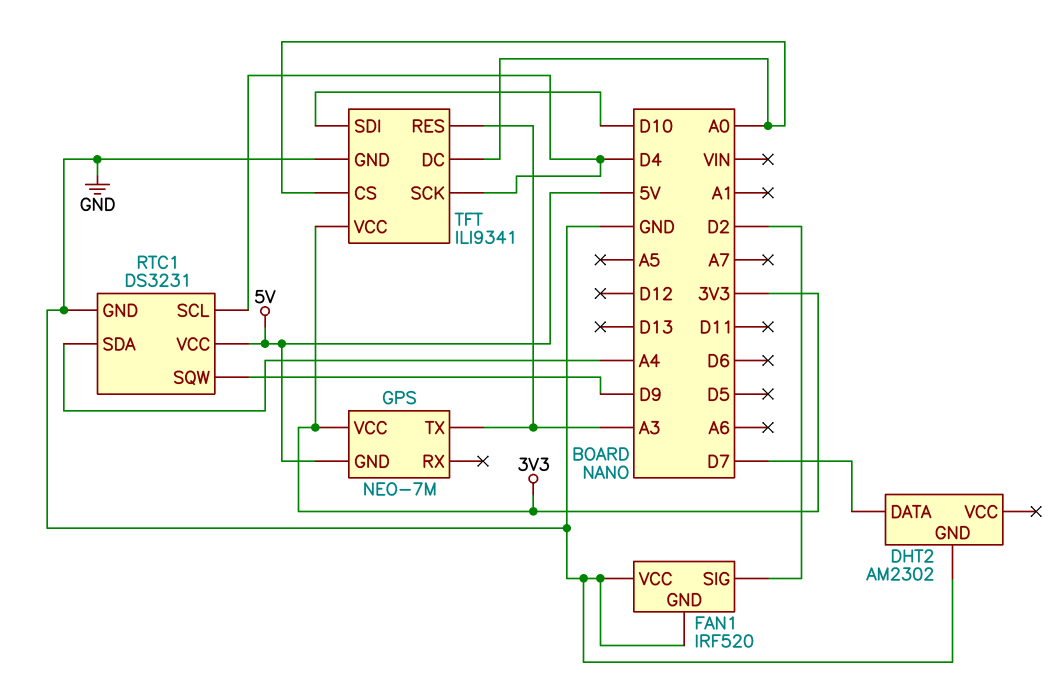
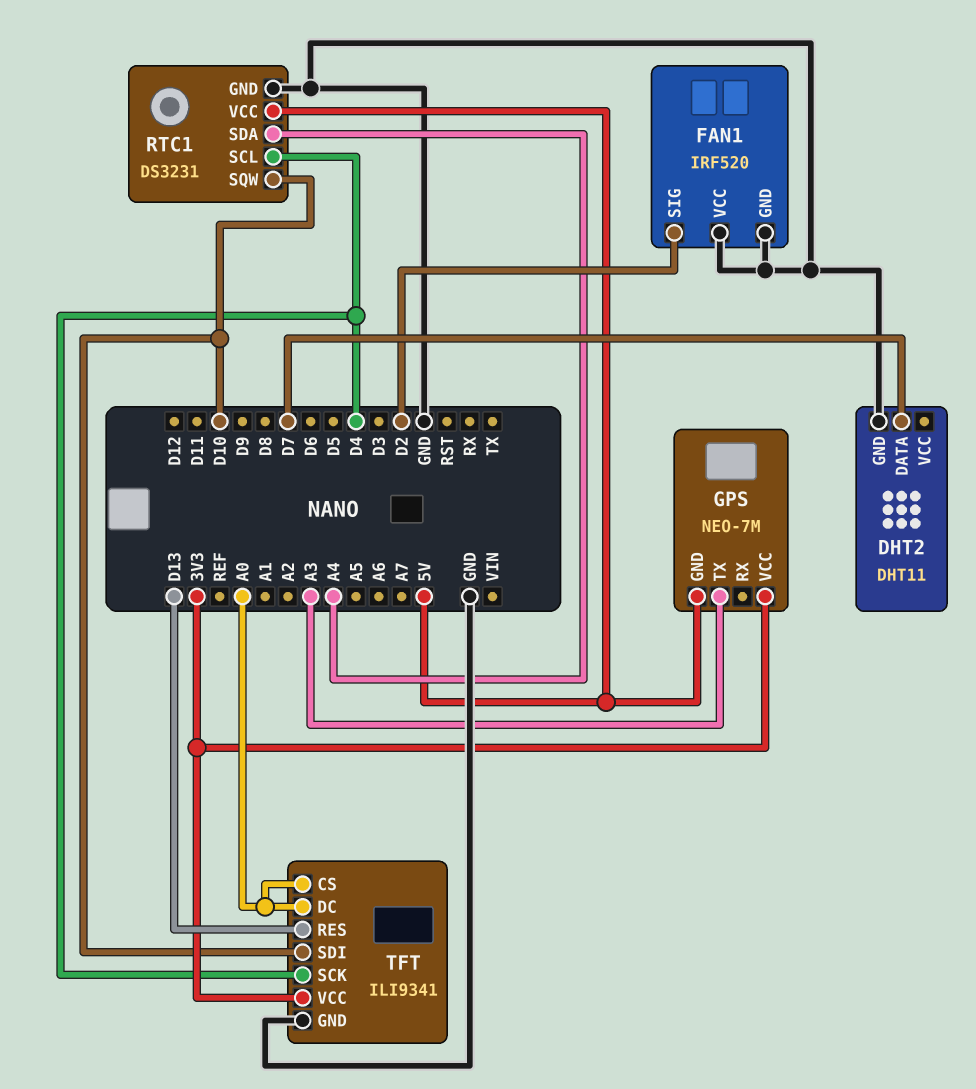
DHT2: AM2302 -> DHT11
RTC1 pin SQW: D9 -> D10
TFT pin RES: A3 -> D13

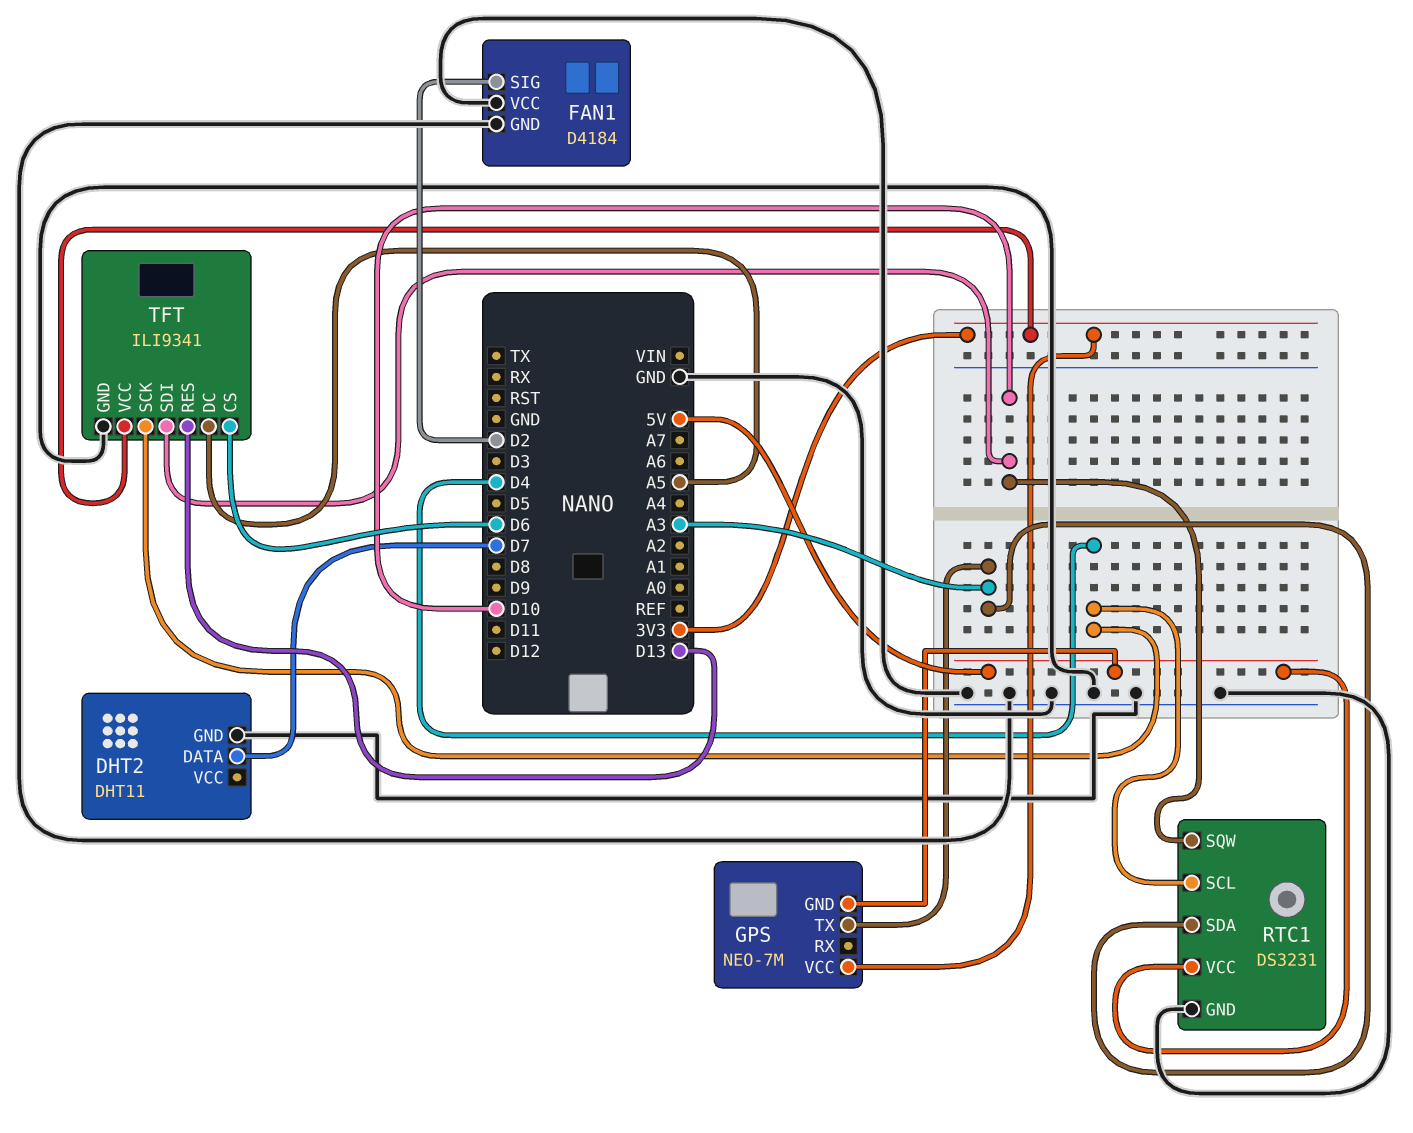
FAN1: IRF520 -> D4184
RTC1 pin SDA: A4 -> A3
TFT pin CS: A0 -> D6
TFT pin DC: A0 -> A5

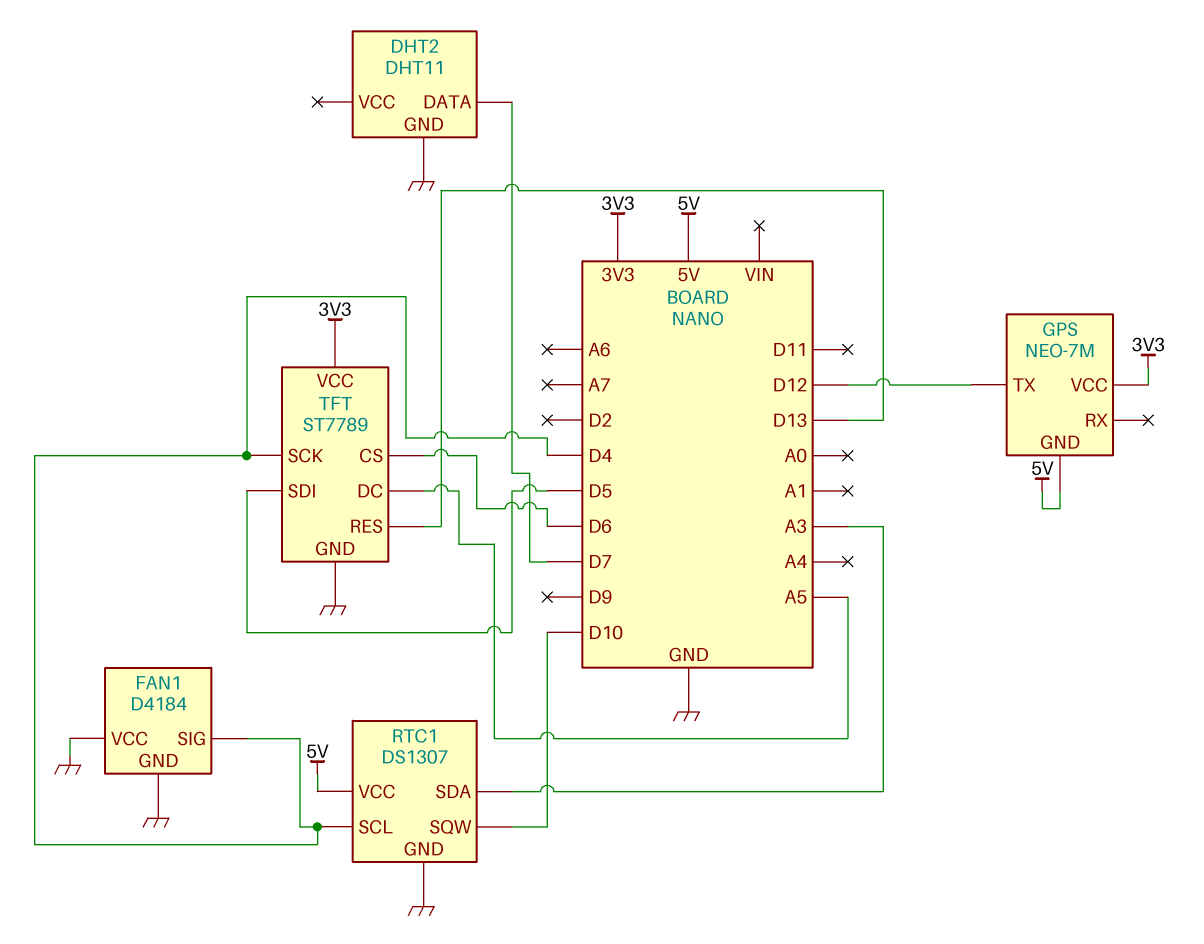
FAN1 pin SIG: D2 -> D4
GPS pin TX: A3 -> D12
RTC1: DS3231 -> DS1307
TFT: ILI9341 -> ST7789
TFT pin SDI: D10 -> D5

